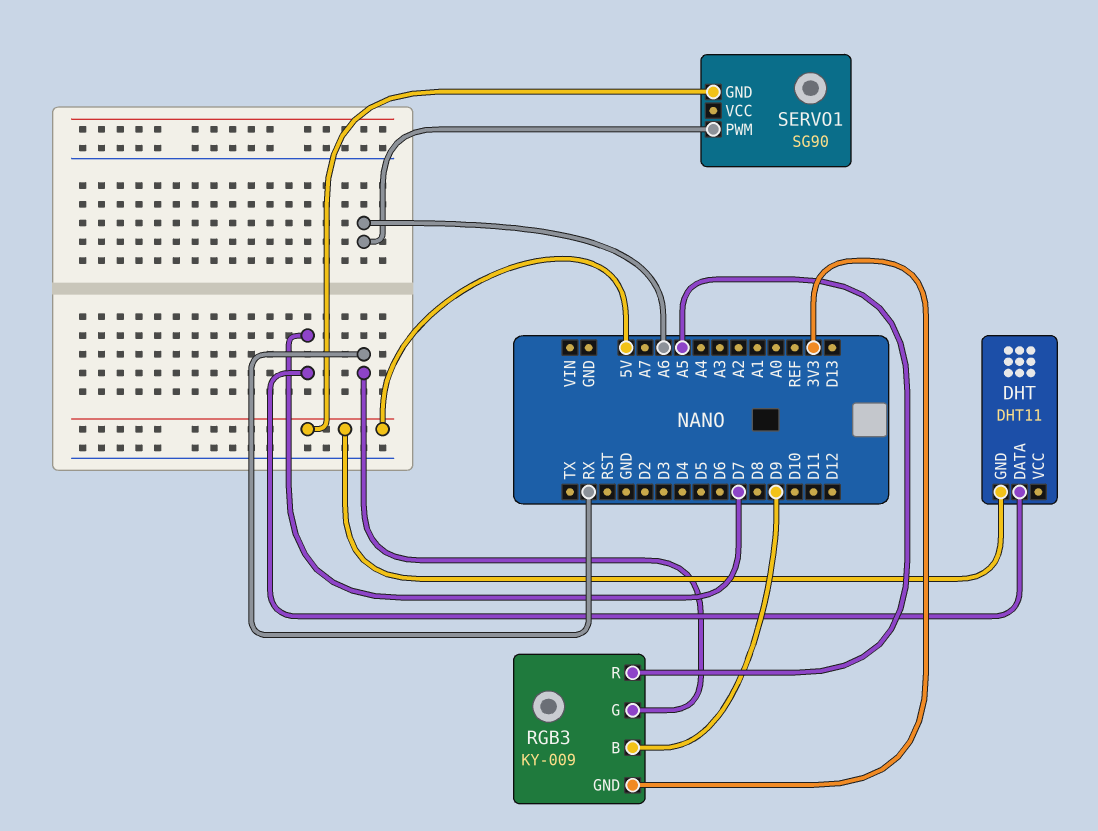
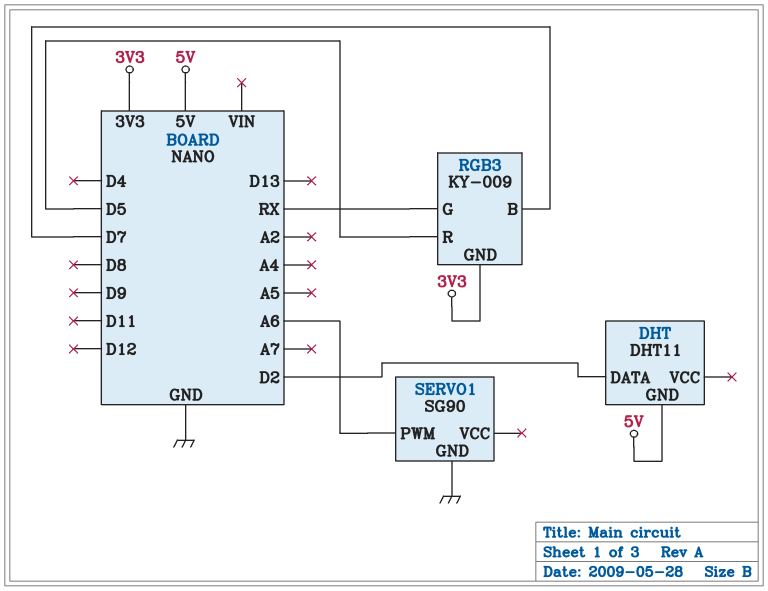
DHT pin DATA: D7 -> D2
RGB3 pin B: D9 -> D7
RGB3 pin R: A5 -> D5
SERVO1 pin GND: 5V -> GND

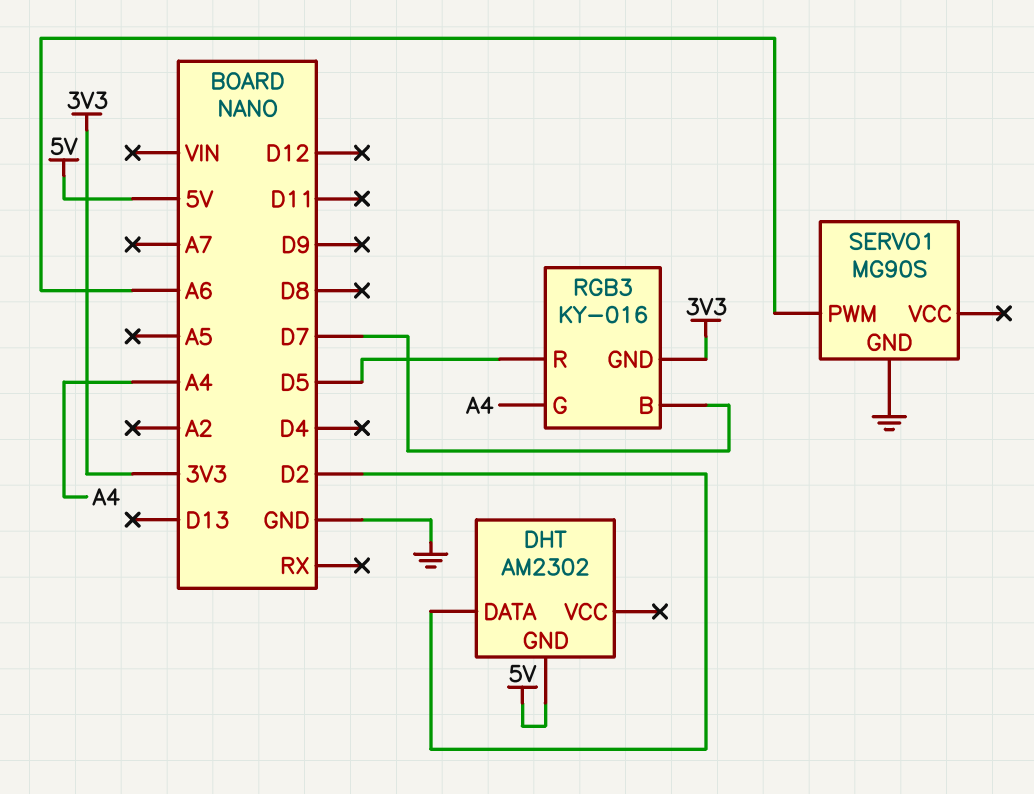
DHT: DHT11 -> AM2302
RGB3: KY-009 -> KY-016
RGB3 pin G: RX -> A4
SERVO1: SG90 -> MG90S

